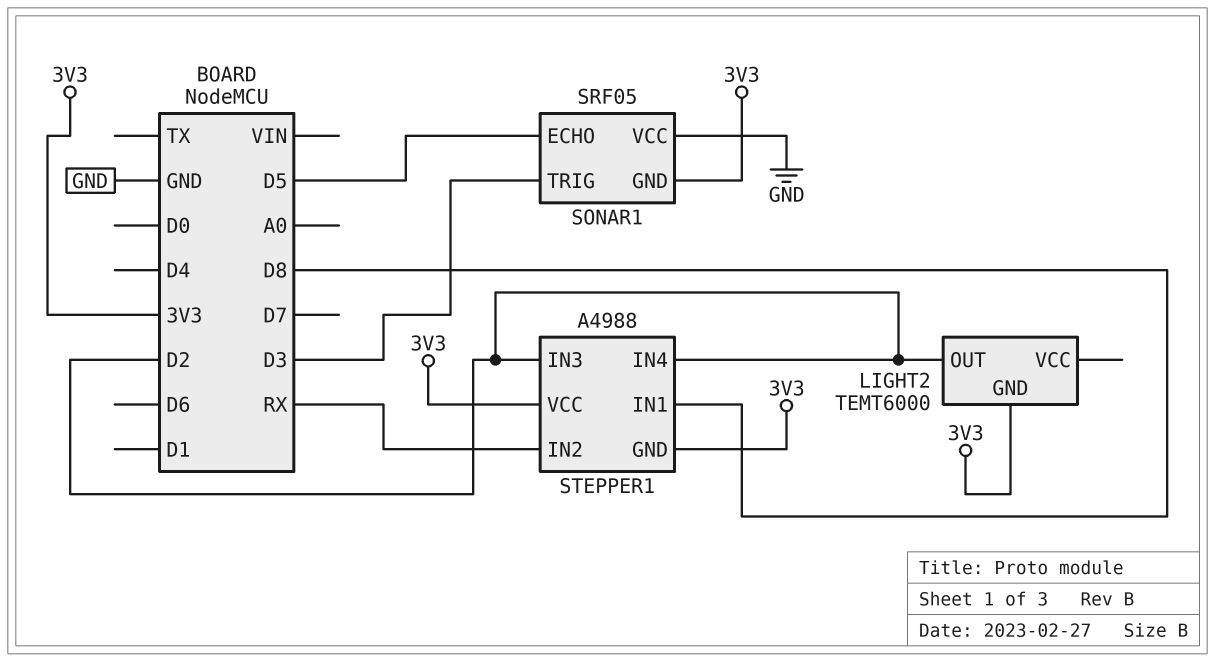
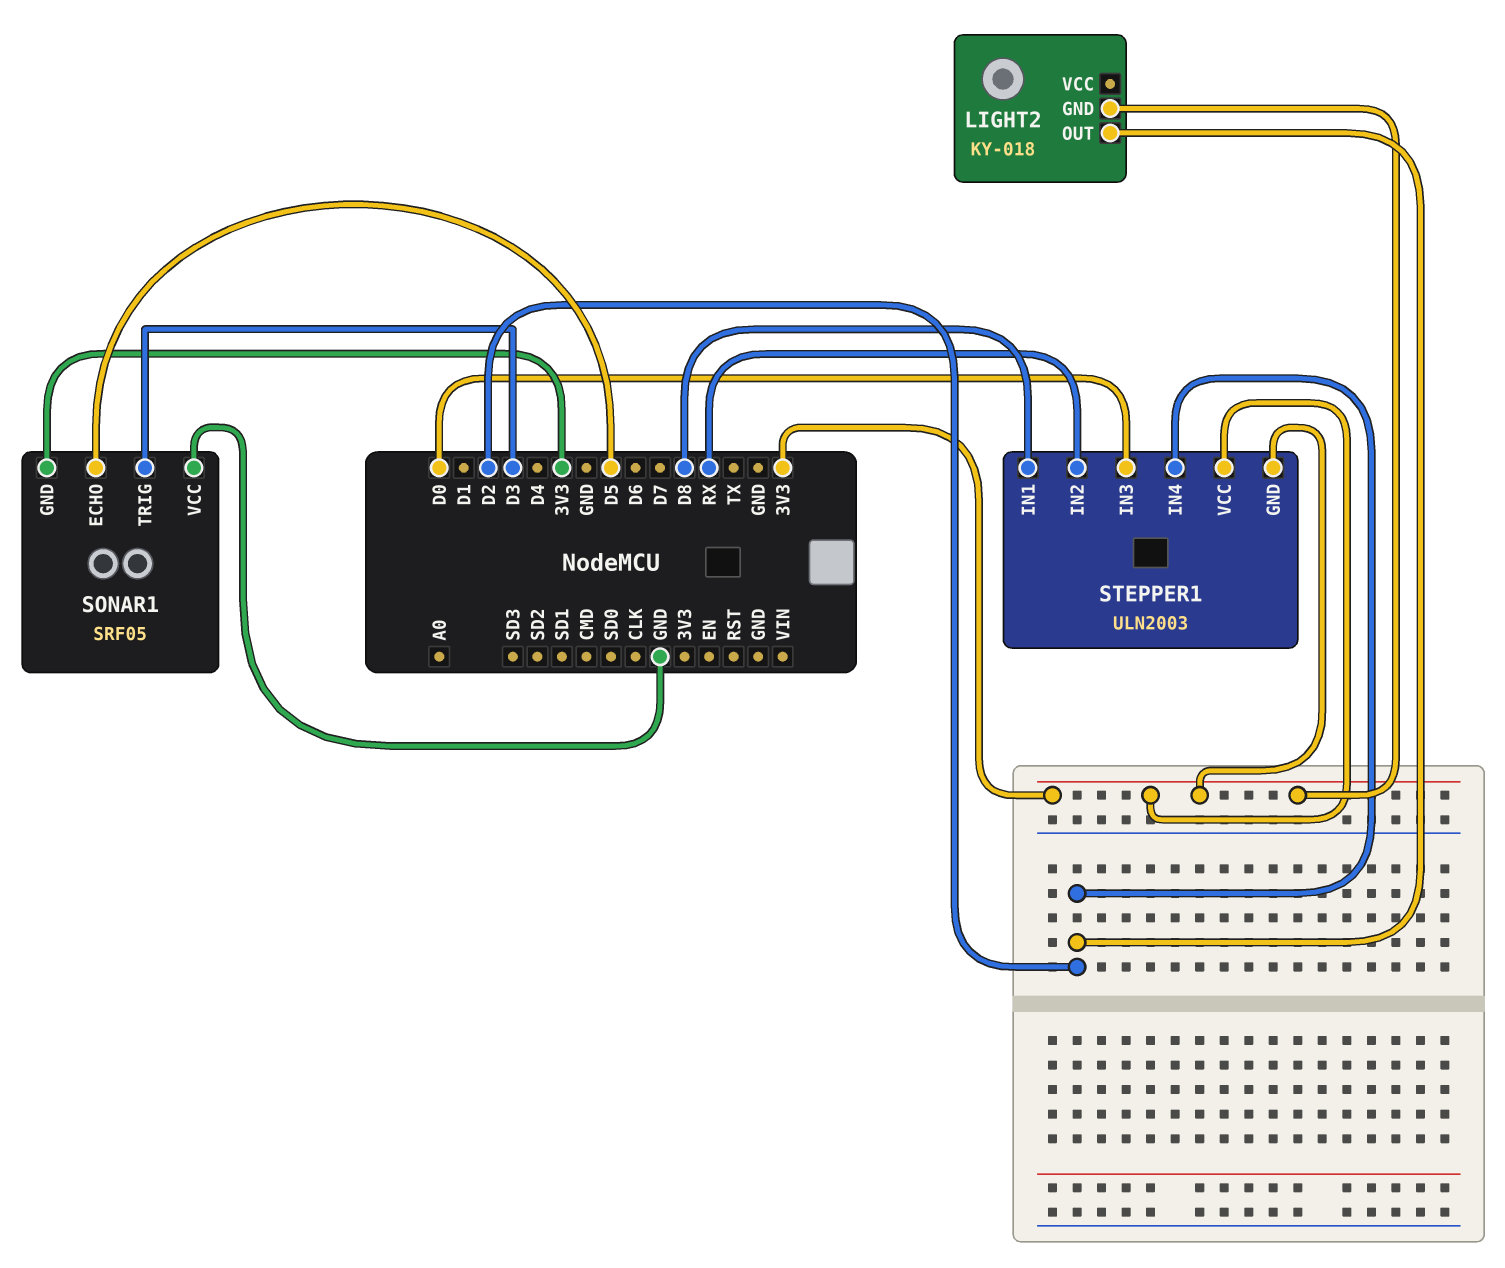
LIGHT2: TEMT6000 -> KY-018
STEPPER1: A4988 -> ULN2003
STEPPER1 pin IN3: D2 -> D0

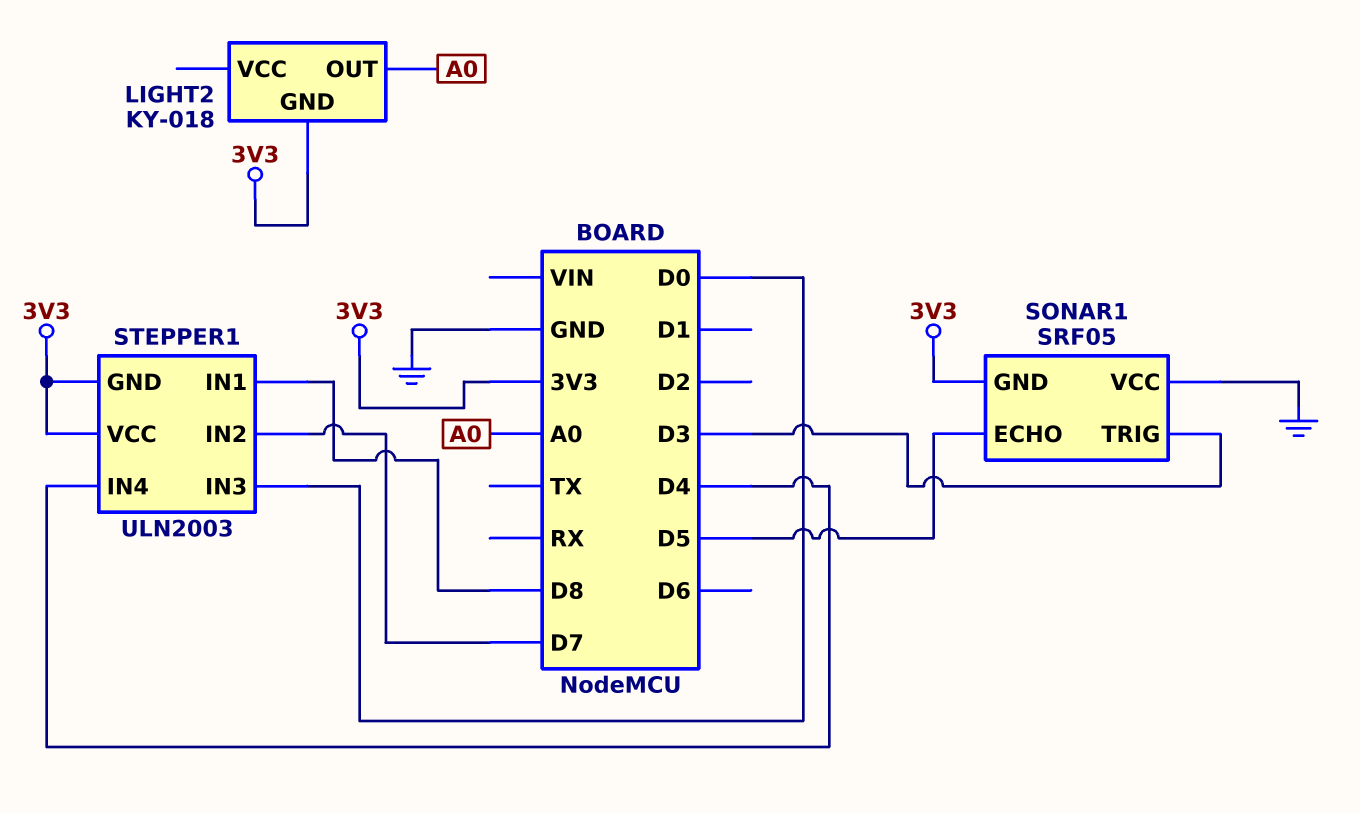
LIGHT2 pin OUT: D2 -> A0
STEPPER1 pin IN2: RX -> D7
STEPPER1 pin IN4: D2 -> D4

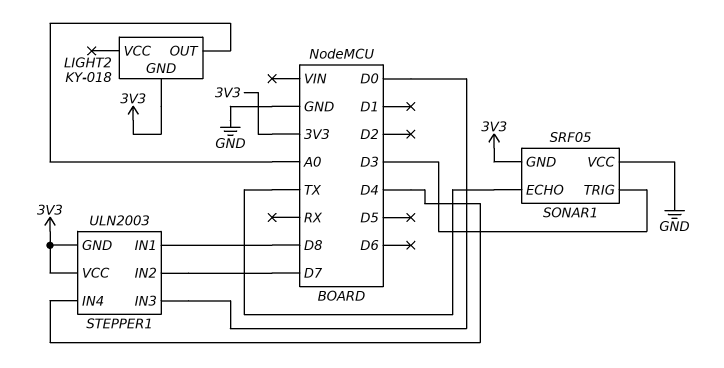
SONAR1 pin ECHO: D5 -> TX

